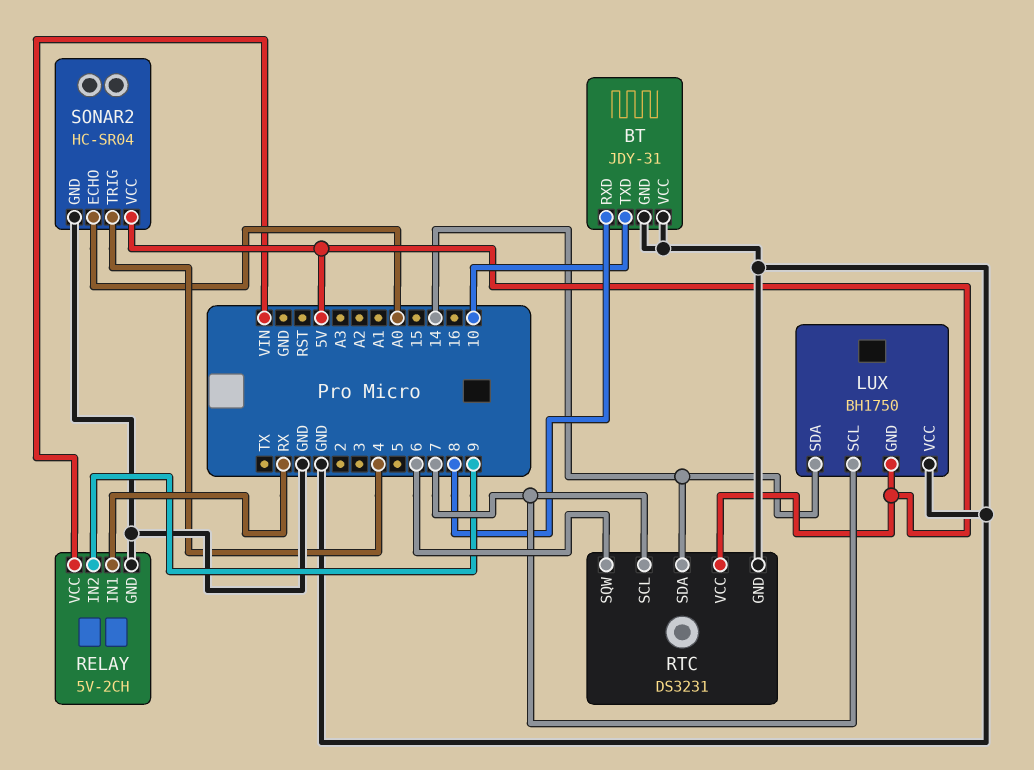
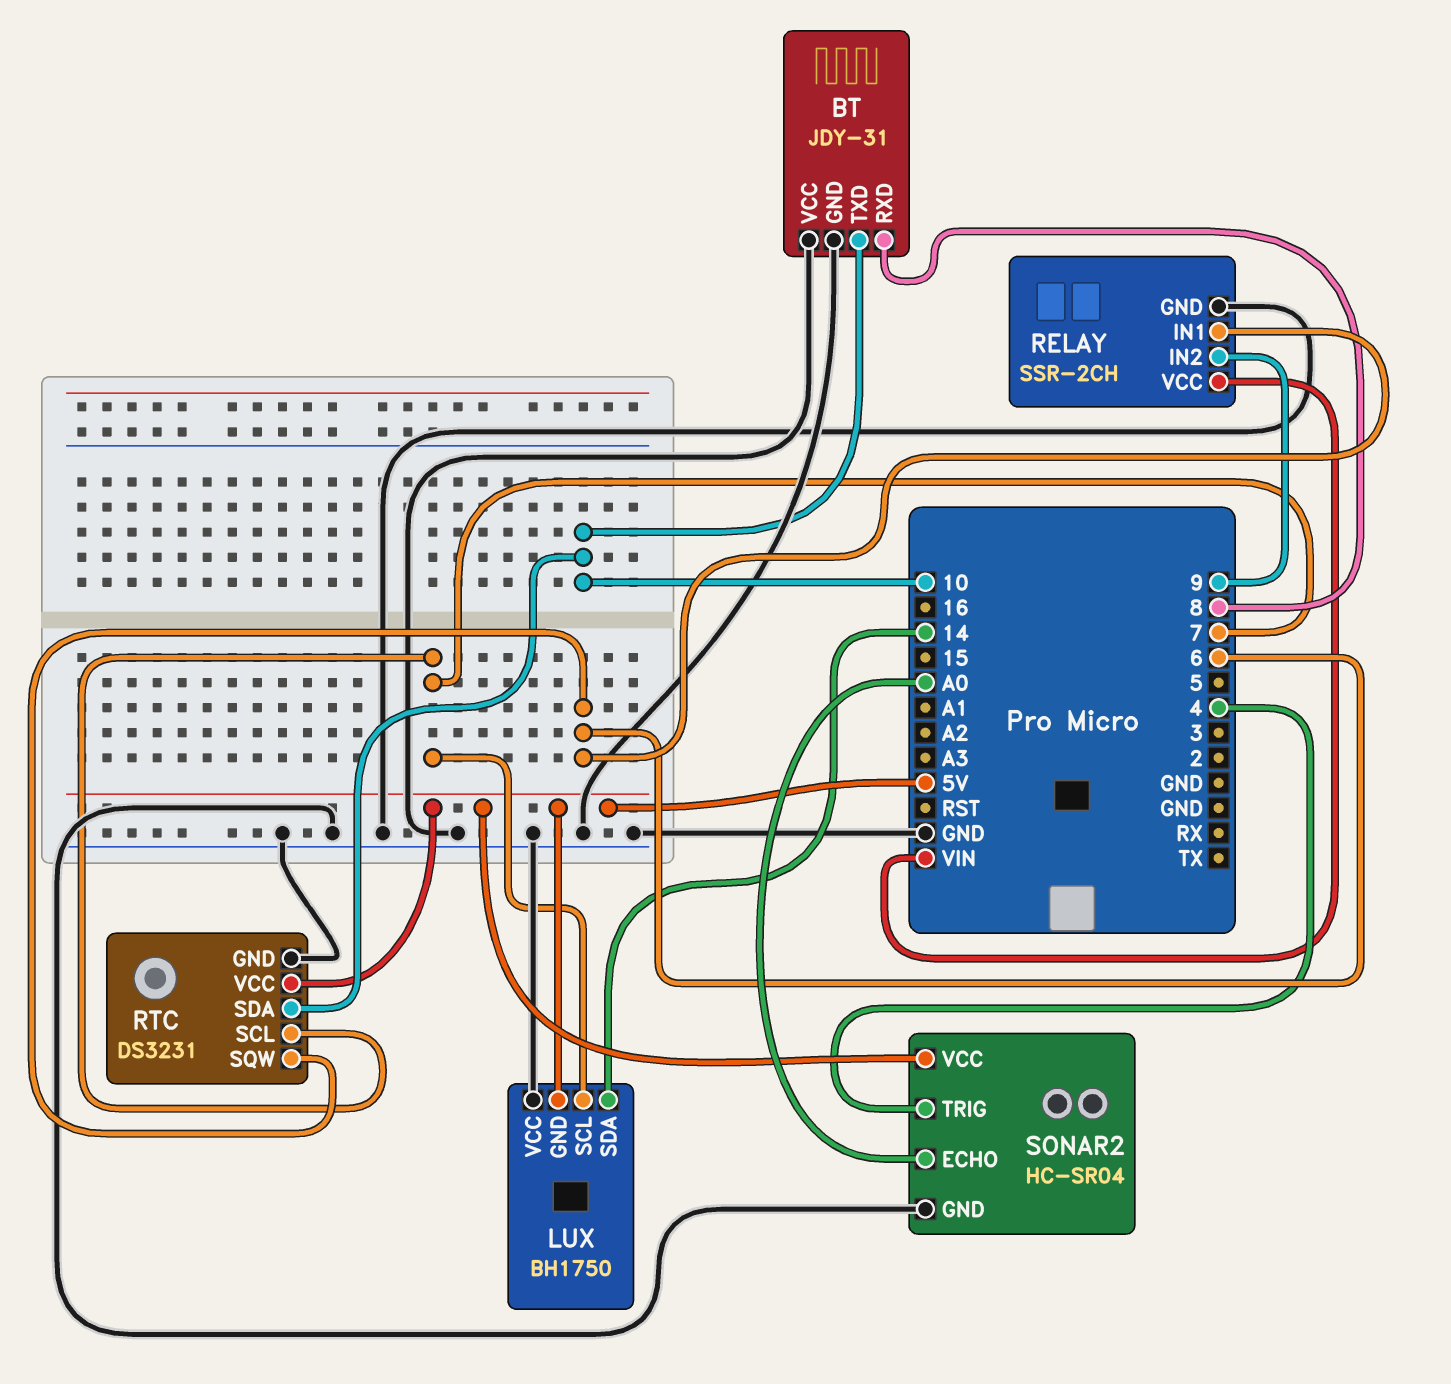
RELAY: 5V-2CH -> SSR-2CH
RELAY pin IN1: RX -> 6
RTC pin SDA: 14 -> 10

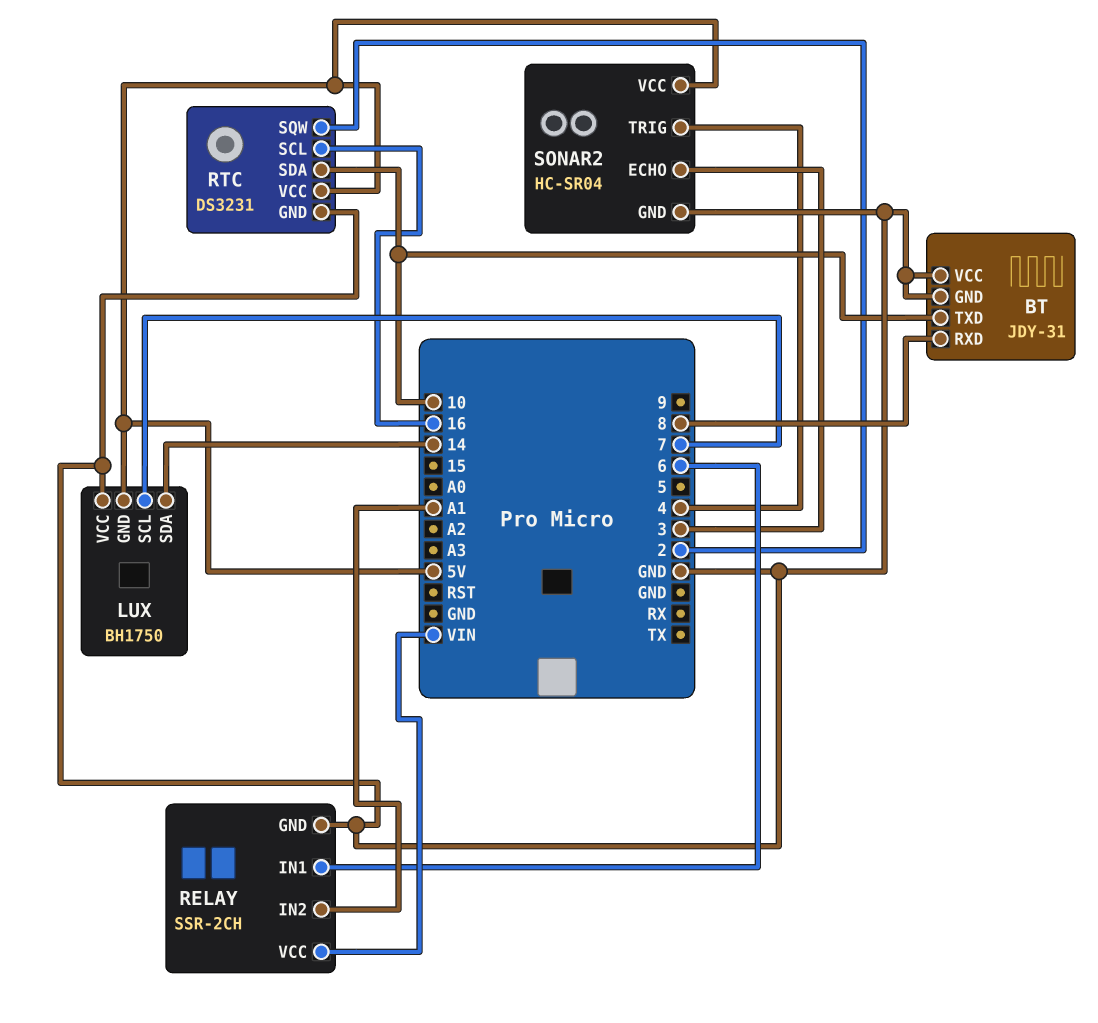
RELAY pin IN2: 9 -> A1
RTC pin SCL: 7 -> 16
RTC pin SQW: 6 -> 2
SONAR2 pin ECHO: A0 -> 3

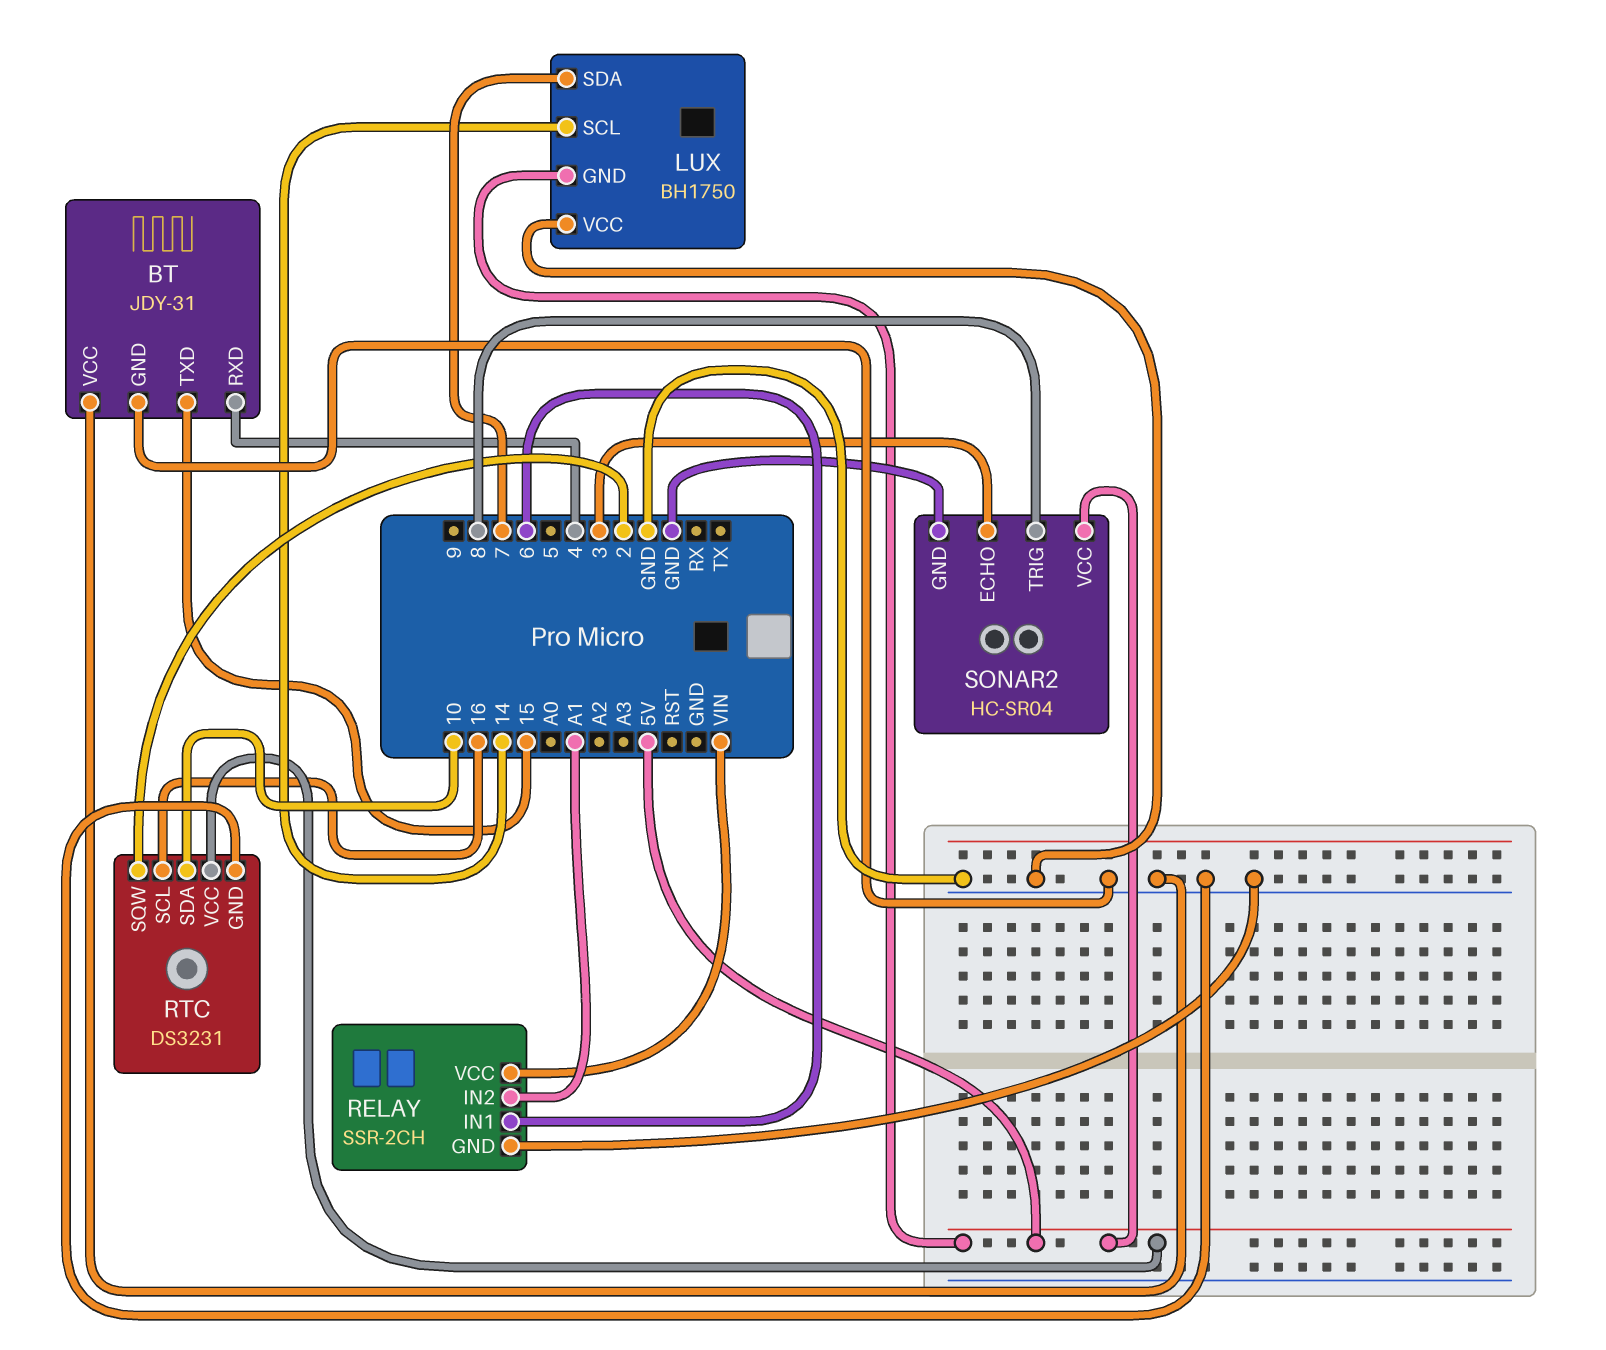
BT pin RXD: 8 -> 4
BT pin TXD: 10 -> 15
LUX pin SCL: 7 -> 14
LUX pin SDA: 14 -> 7
SONAR2 pin TRIG: 4 -> 8

